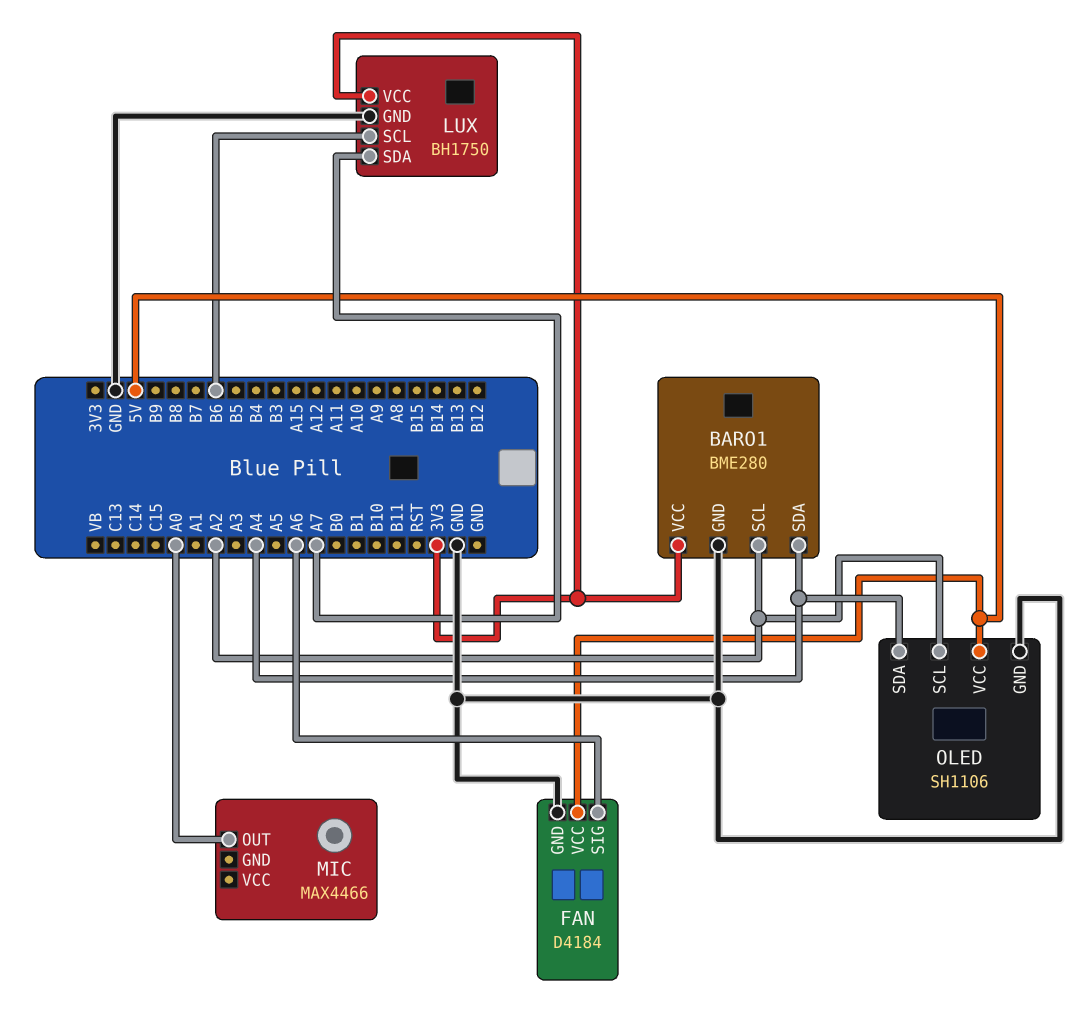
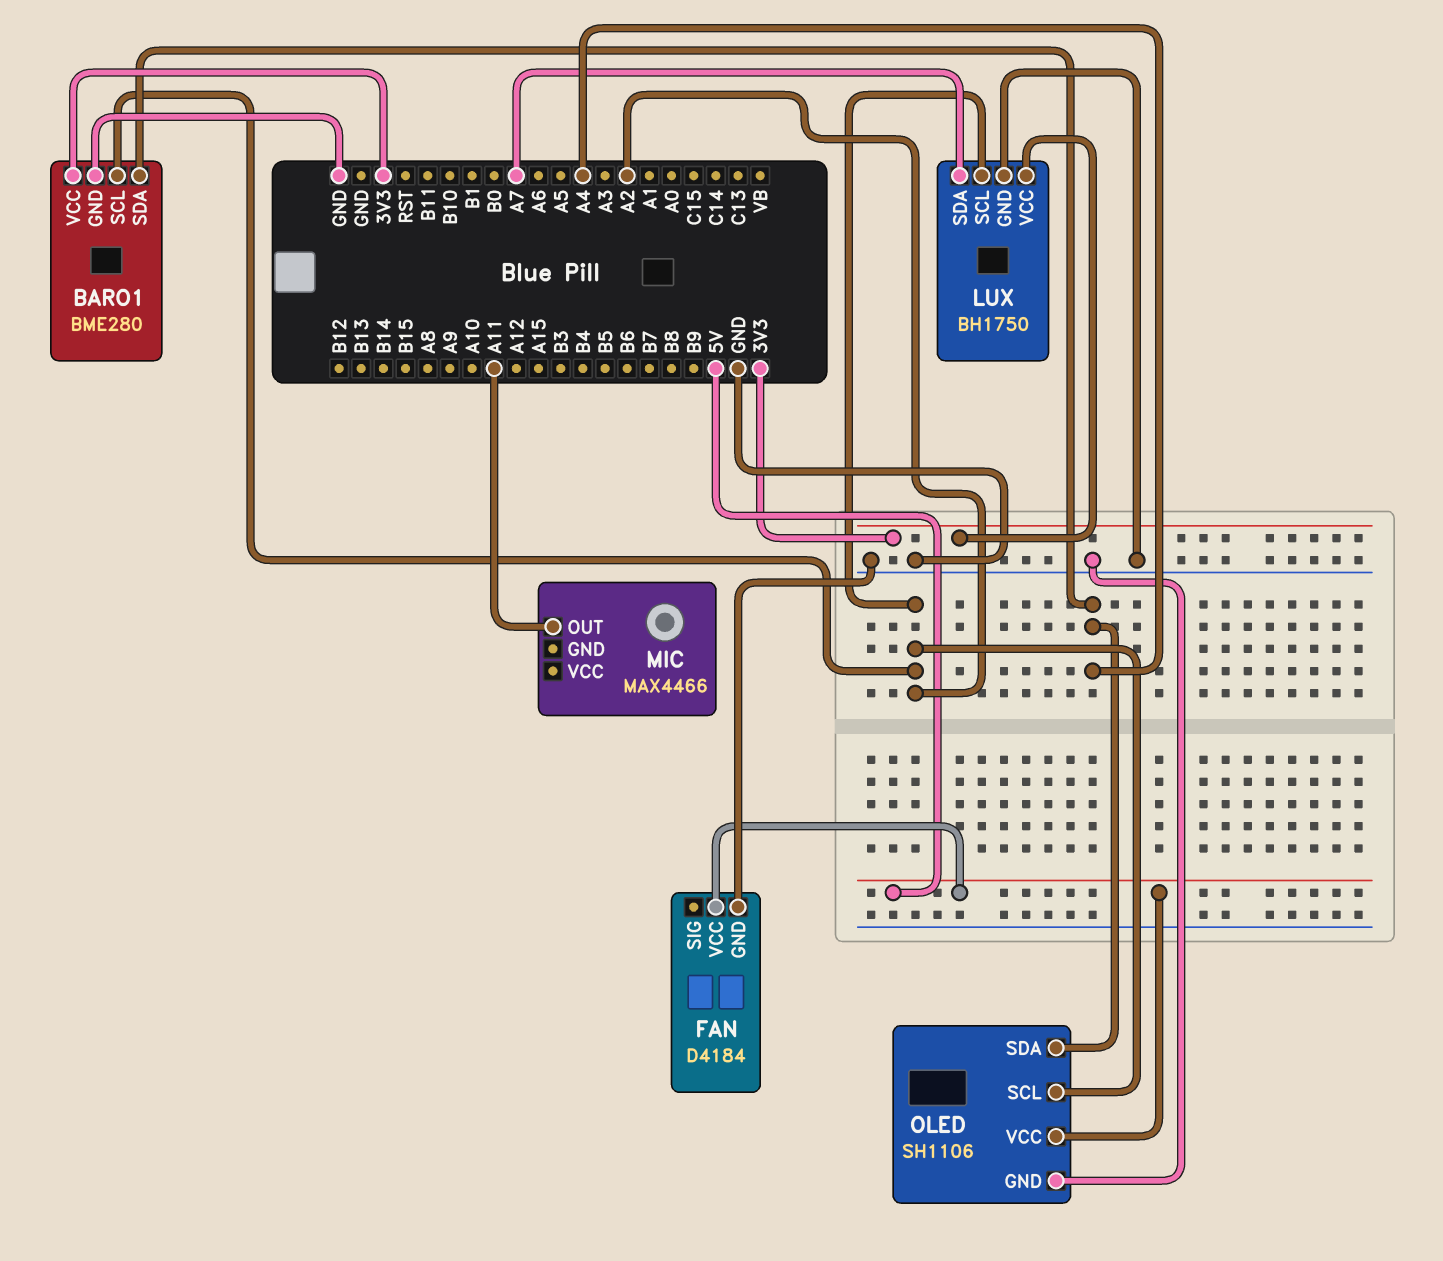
FAN pin SIG: A6 -> none
LUX pin SCL: B6 -> A2
MIC pin OUT: A0 -> A11

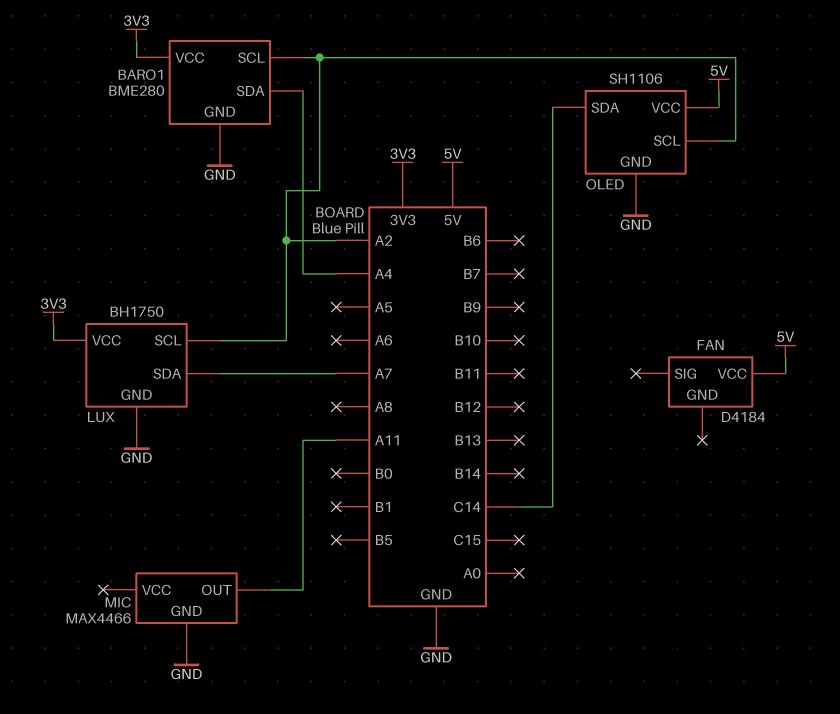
FAN pin GND: GND -> none
MIC pin GND: none -> GND
OLED pin SDA: A4 -> C14

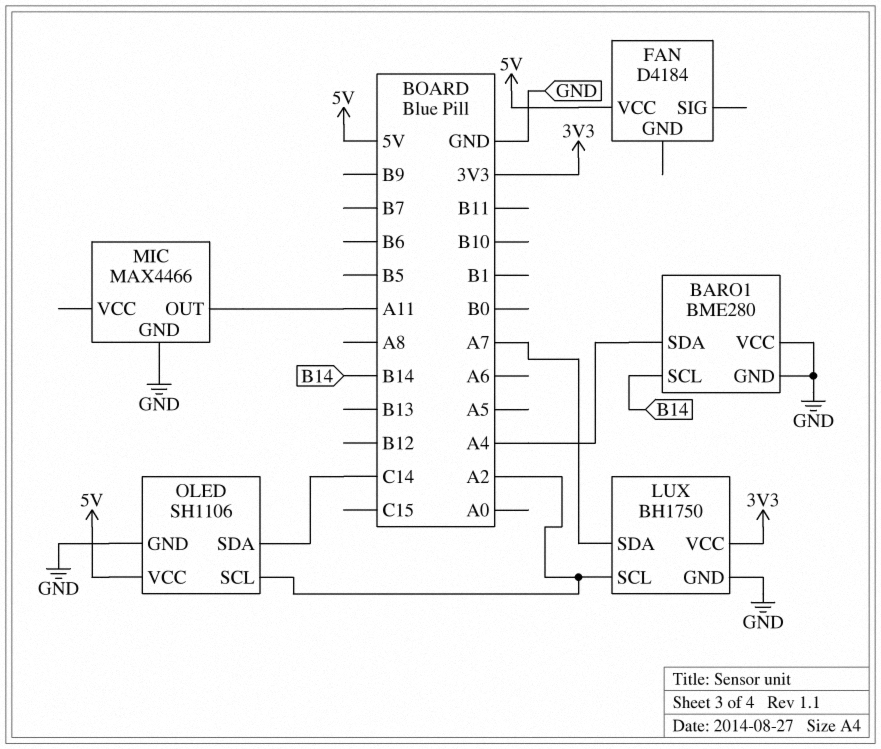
BARO1 pin SCL: A2 -> B14
BARO1 pin VCC: 3V3 -> GND

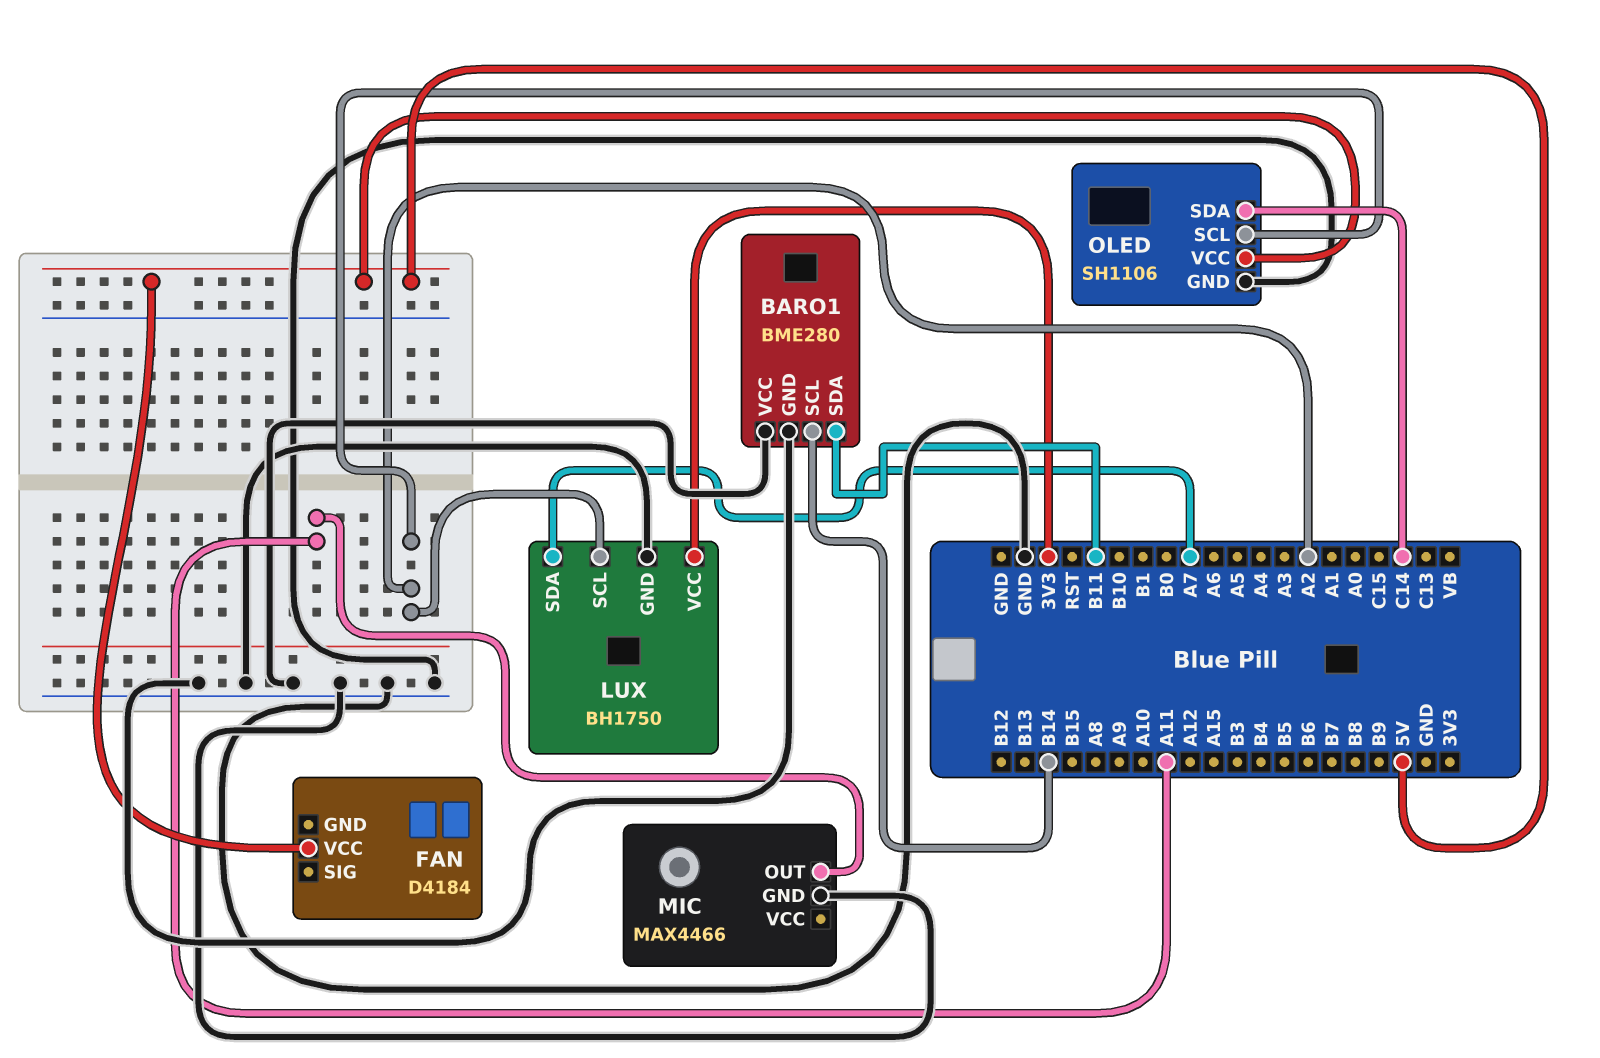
BARO1 pin SDA: A4 -> B11

